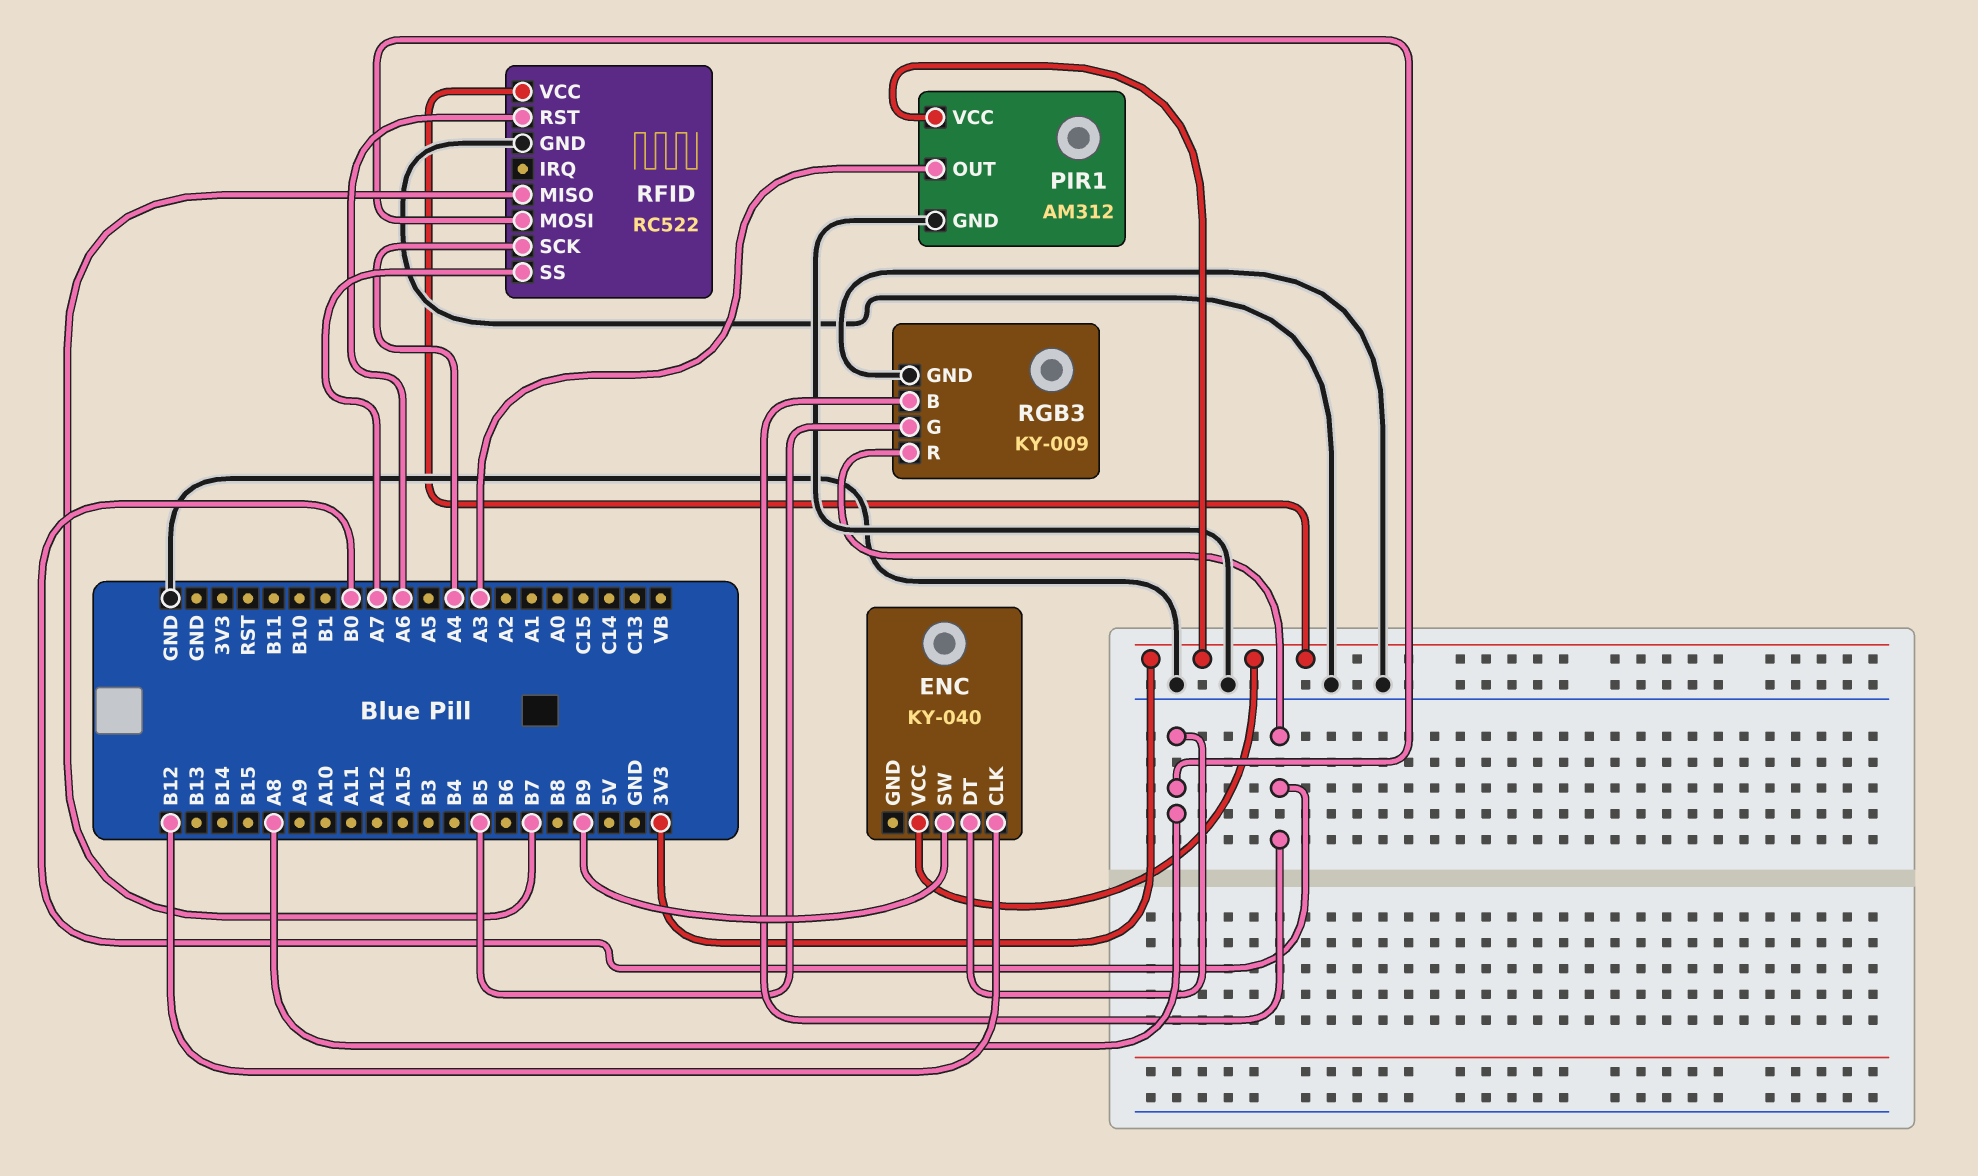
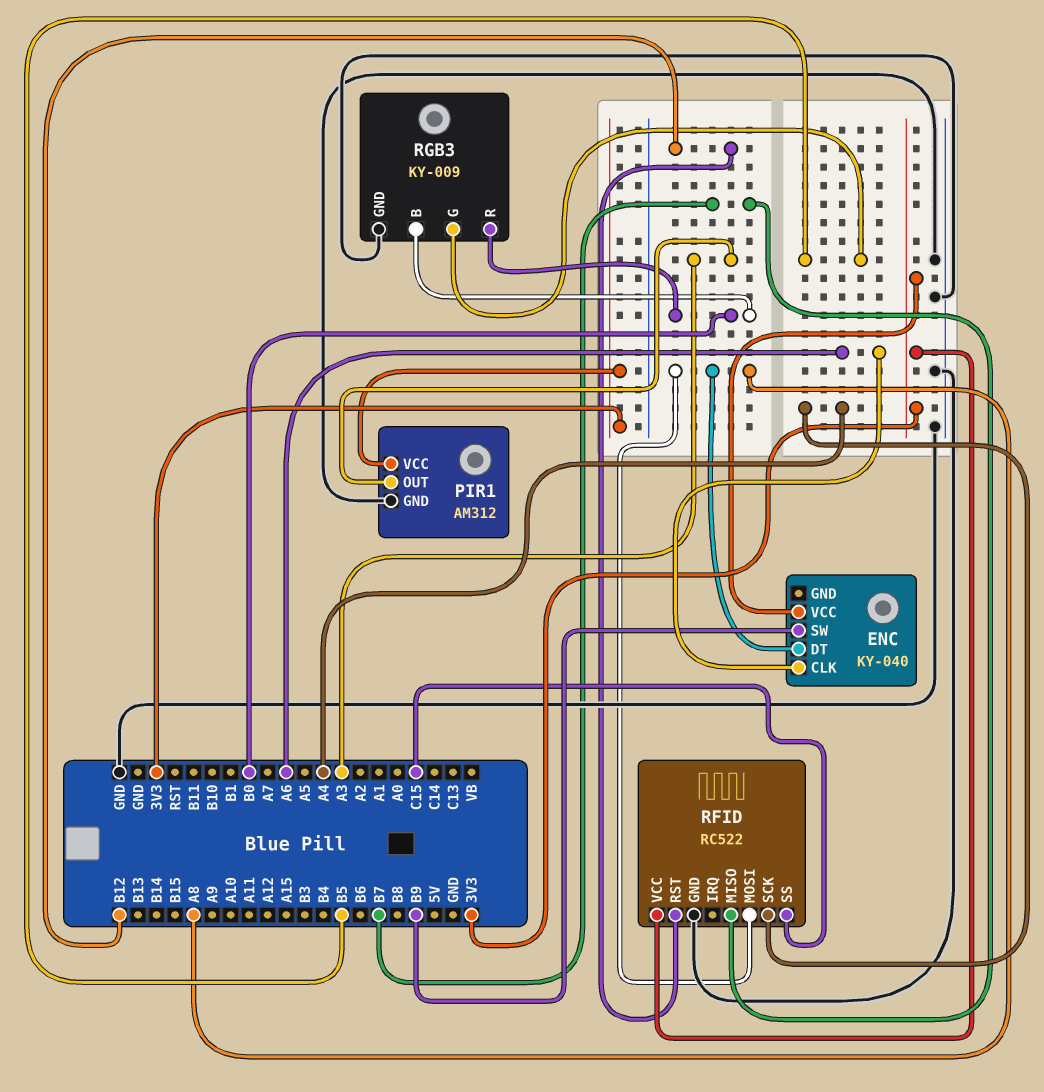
ENC pin CLK: B12 -> A6
RFID pin RST: A6 -> B12
RFID pin SS: A7 -> C15

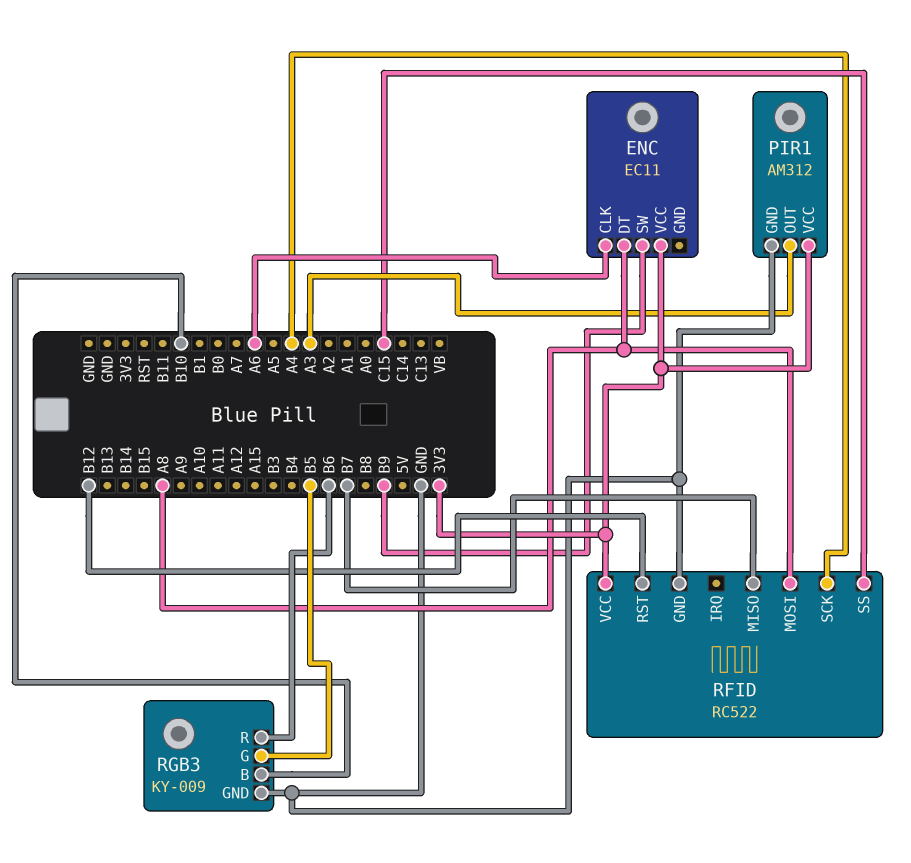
ENC: KY-040 -> EC11
RGB3 pin B: B0 -> B10
RGB3 pin R: B0 -> B6

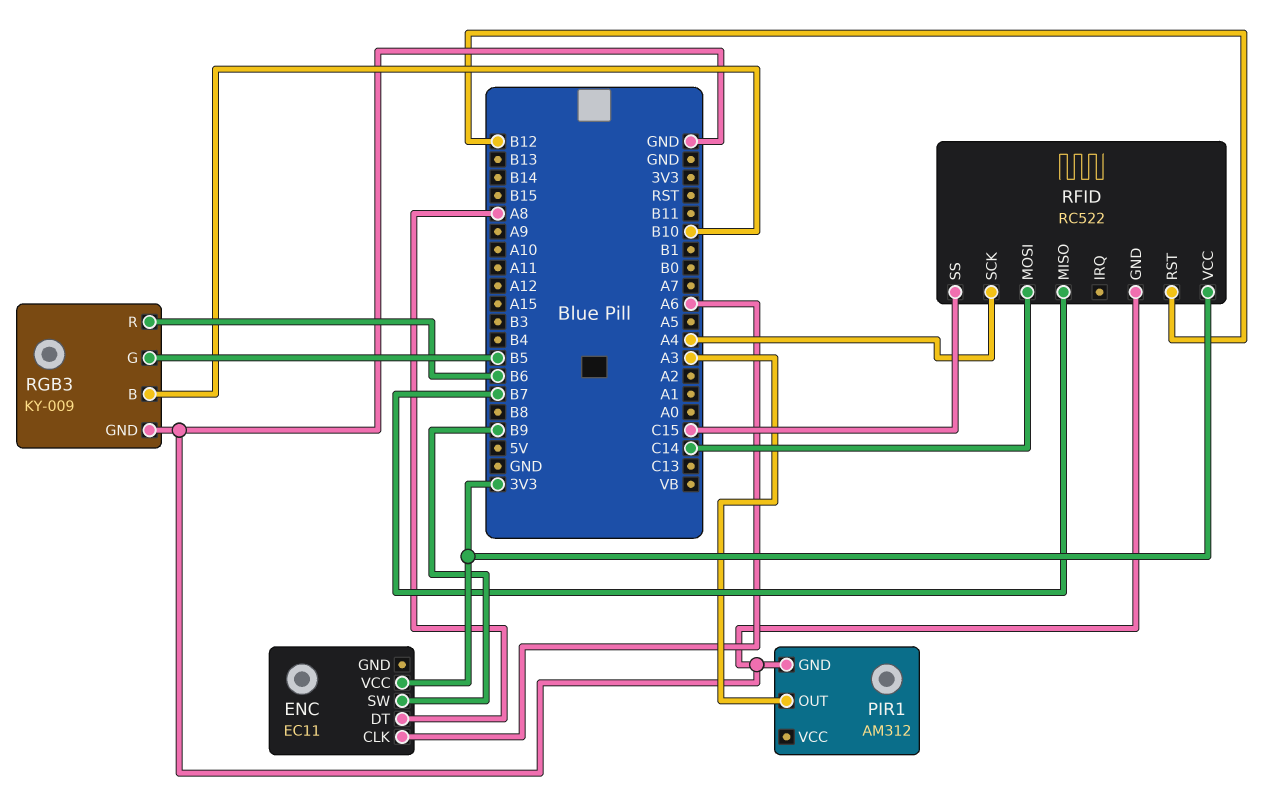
PIR1 pin VCC: 3V3 -> none
RFID pin MOSI: A8 -> C14

